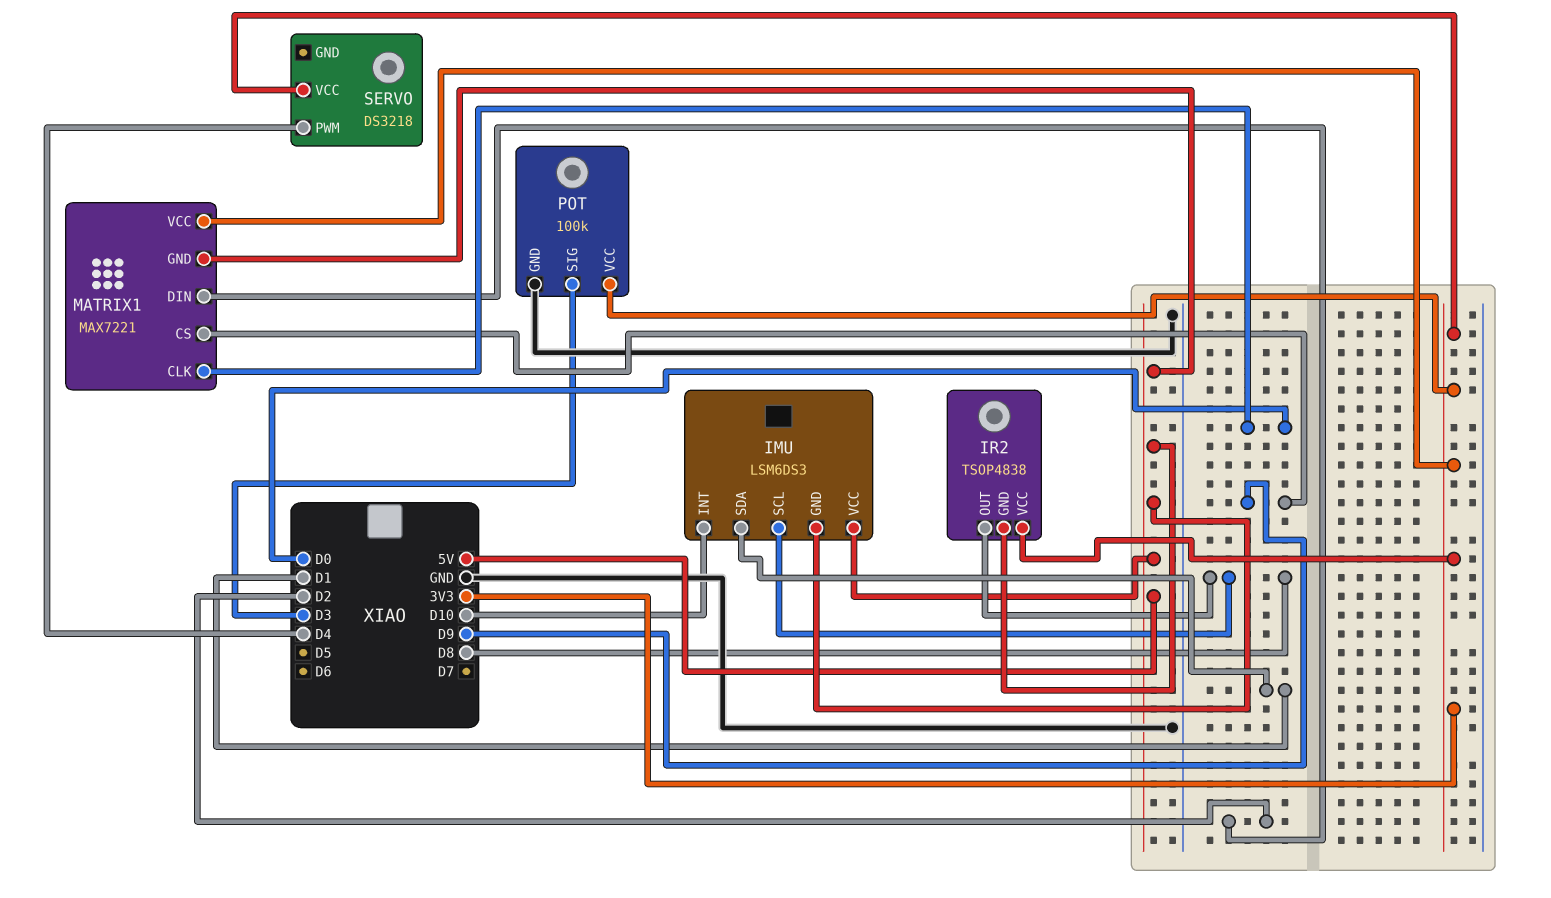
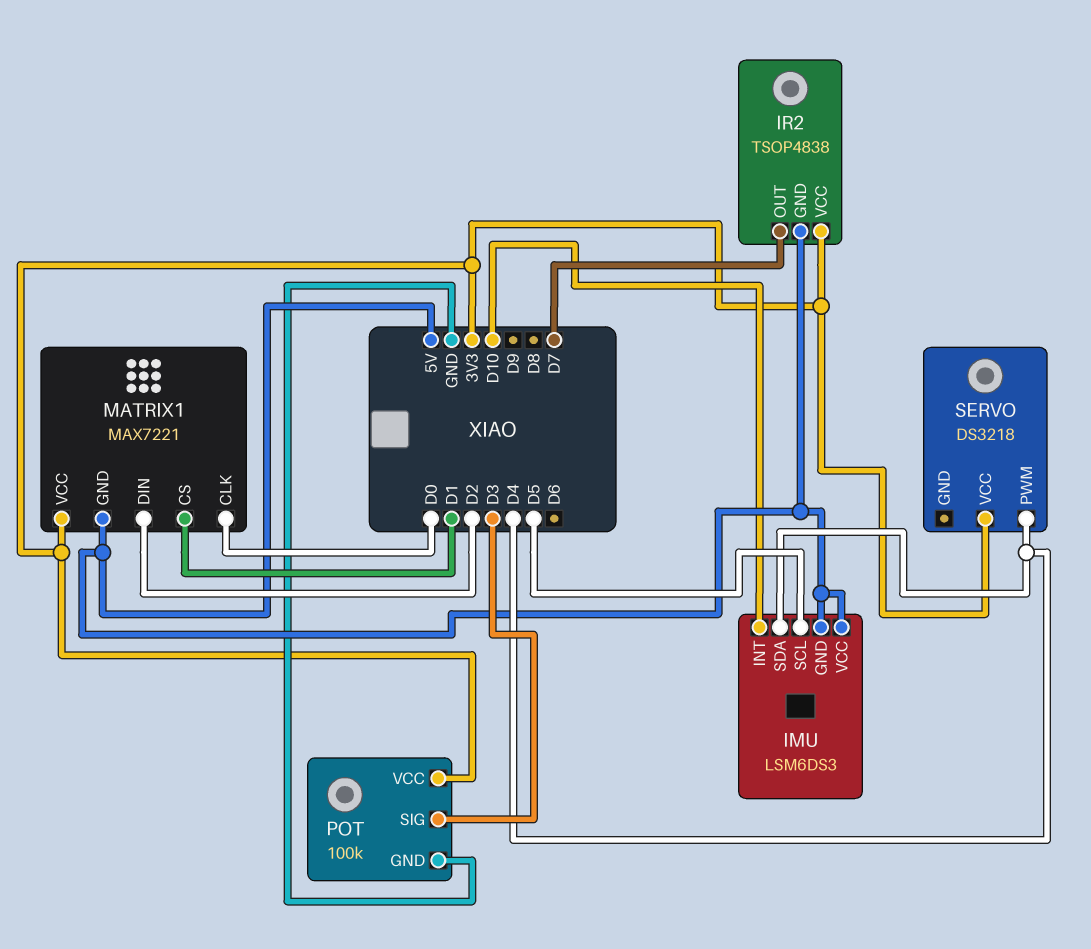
IMU pin SCL: D8 -> D5
IMU pin SDA: D1 -> D4
IR2 pin OUT: D8 -> D7
MATRIX1 pin CS: D9 -> D1

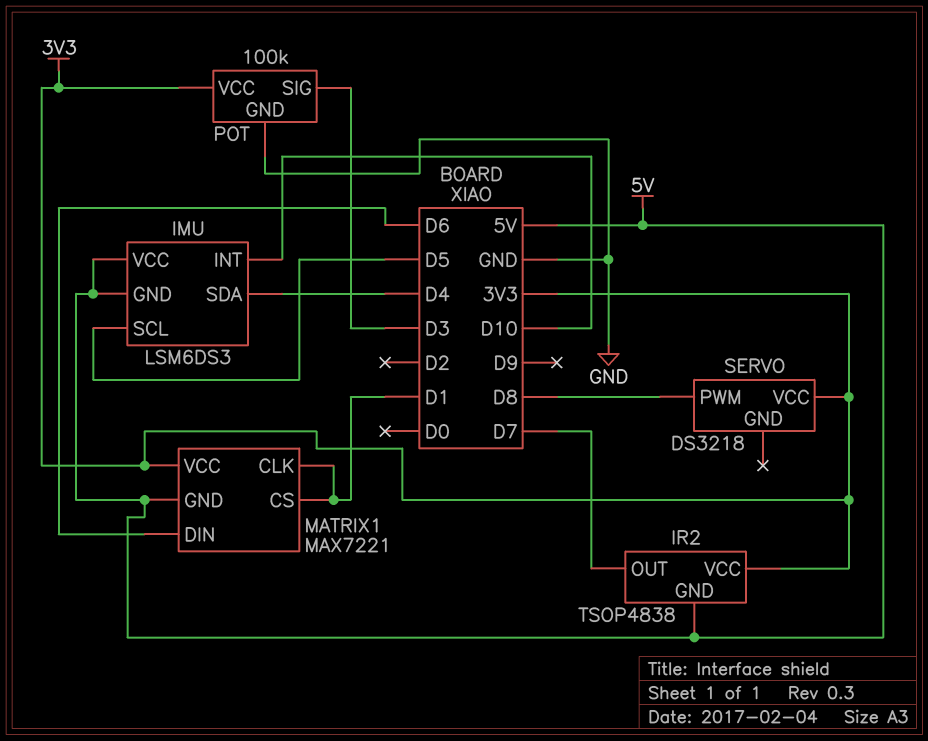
MATRIX1 pin CLK: D0 -> D1
MATRIX1 pin DIN: D2 -> D6
SERVO pin PWM: D4 -> D8

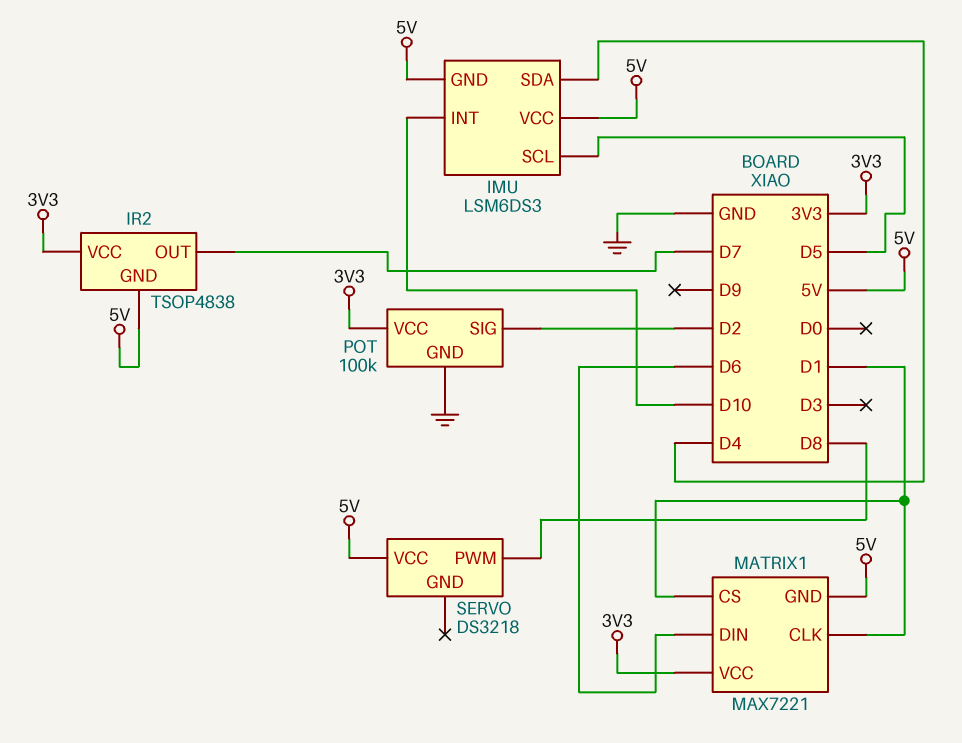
POT pin SIG: D3 -> D2
SERVO pin VCC: 3V3 -> 5V

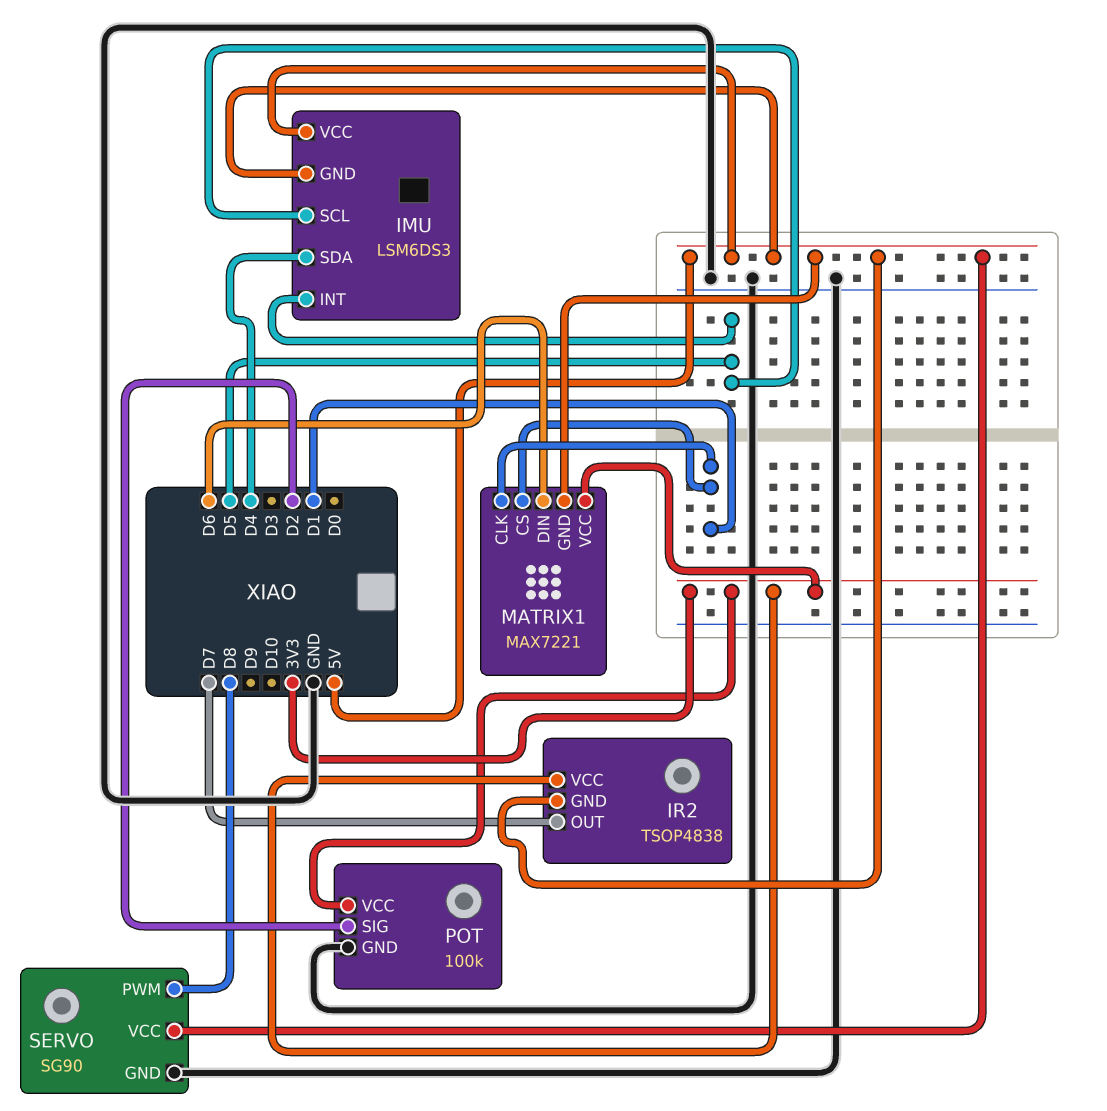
IMU pin INT: D10 -> D5
SERVO: DS3218 -> SG90
SERVO pin GND: none -> GND

